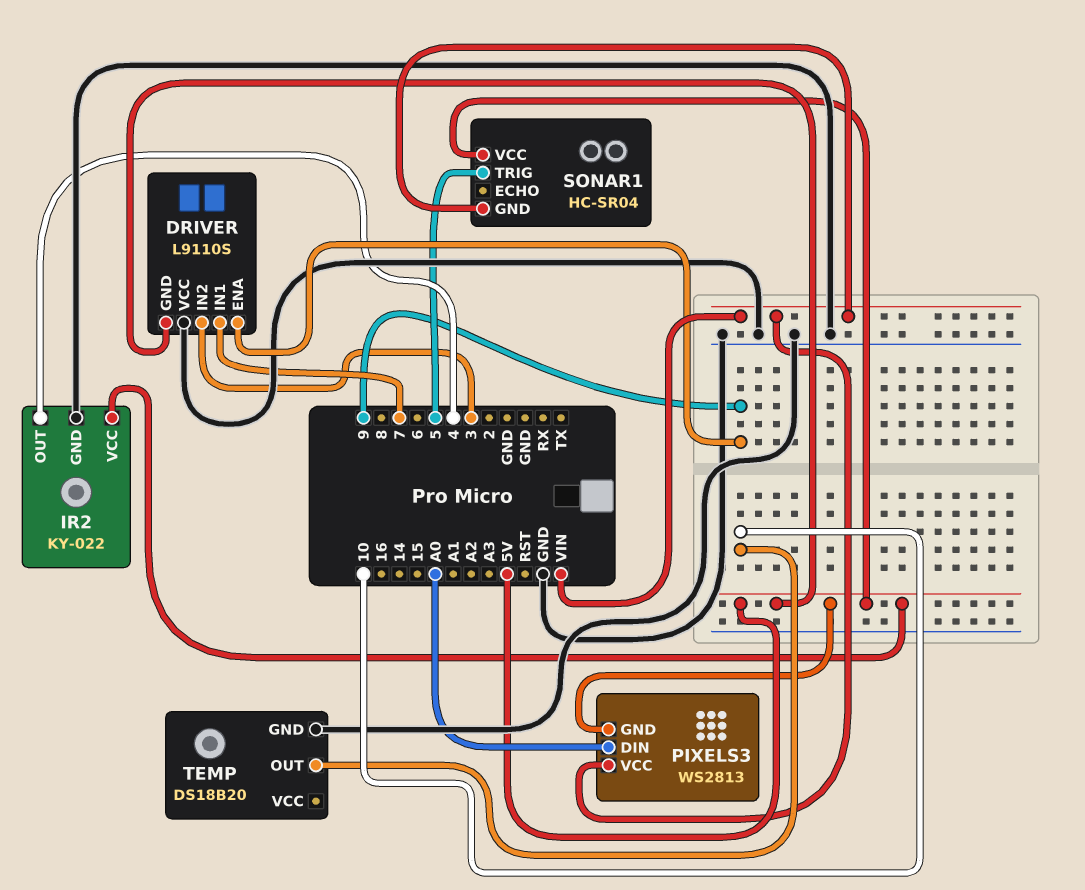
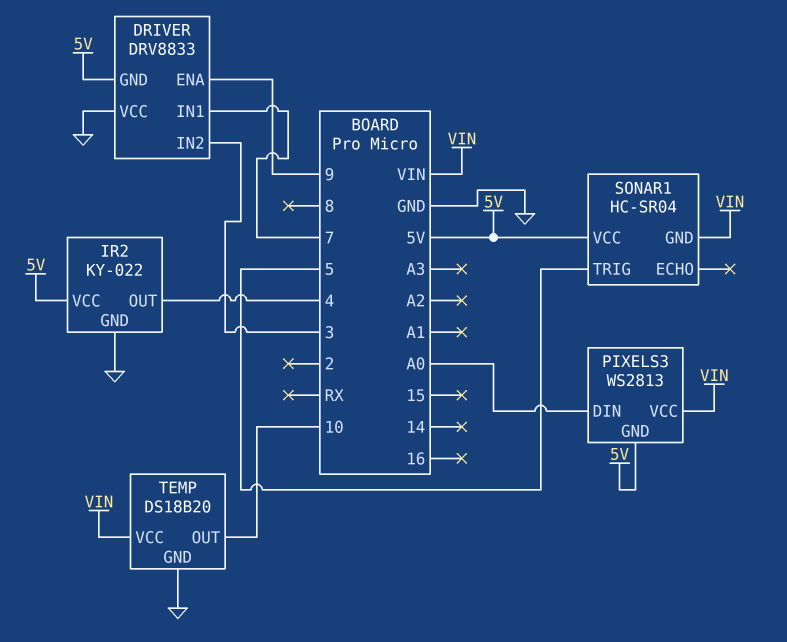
DRIVER: L9110S -> DRV8833
TEMP pin VCC: none -> VIN

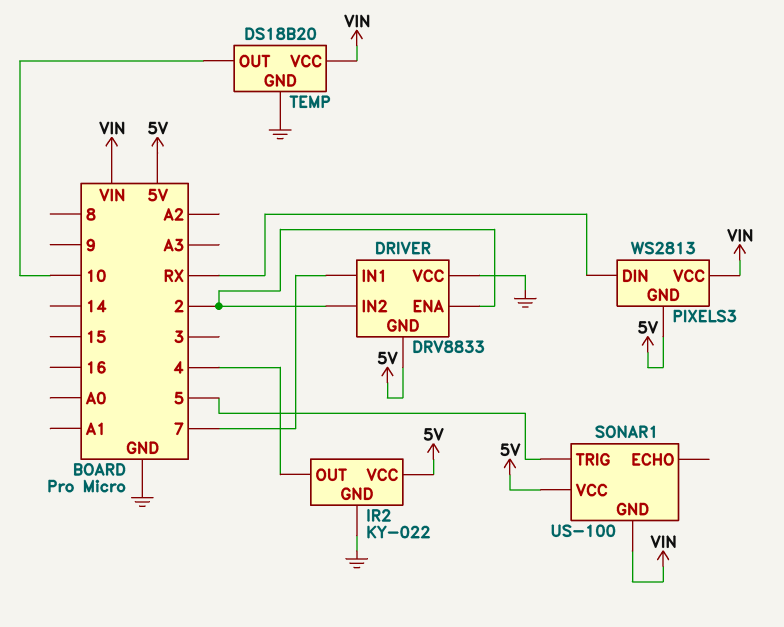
DRIVER pin ENA: 9 -> 2
DRIVER pin IN2: 3 -> 2
PIXELS3 pin DIN: A0 -> RX
SONAR1: HC-SR04 -> US-100

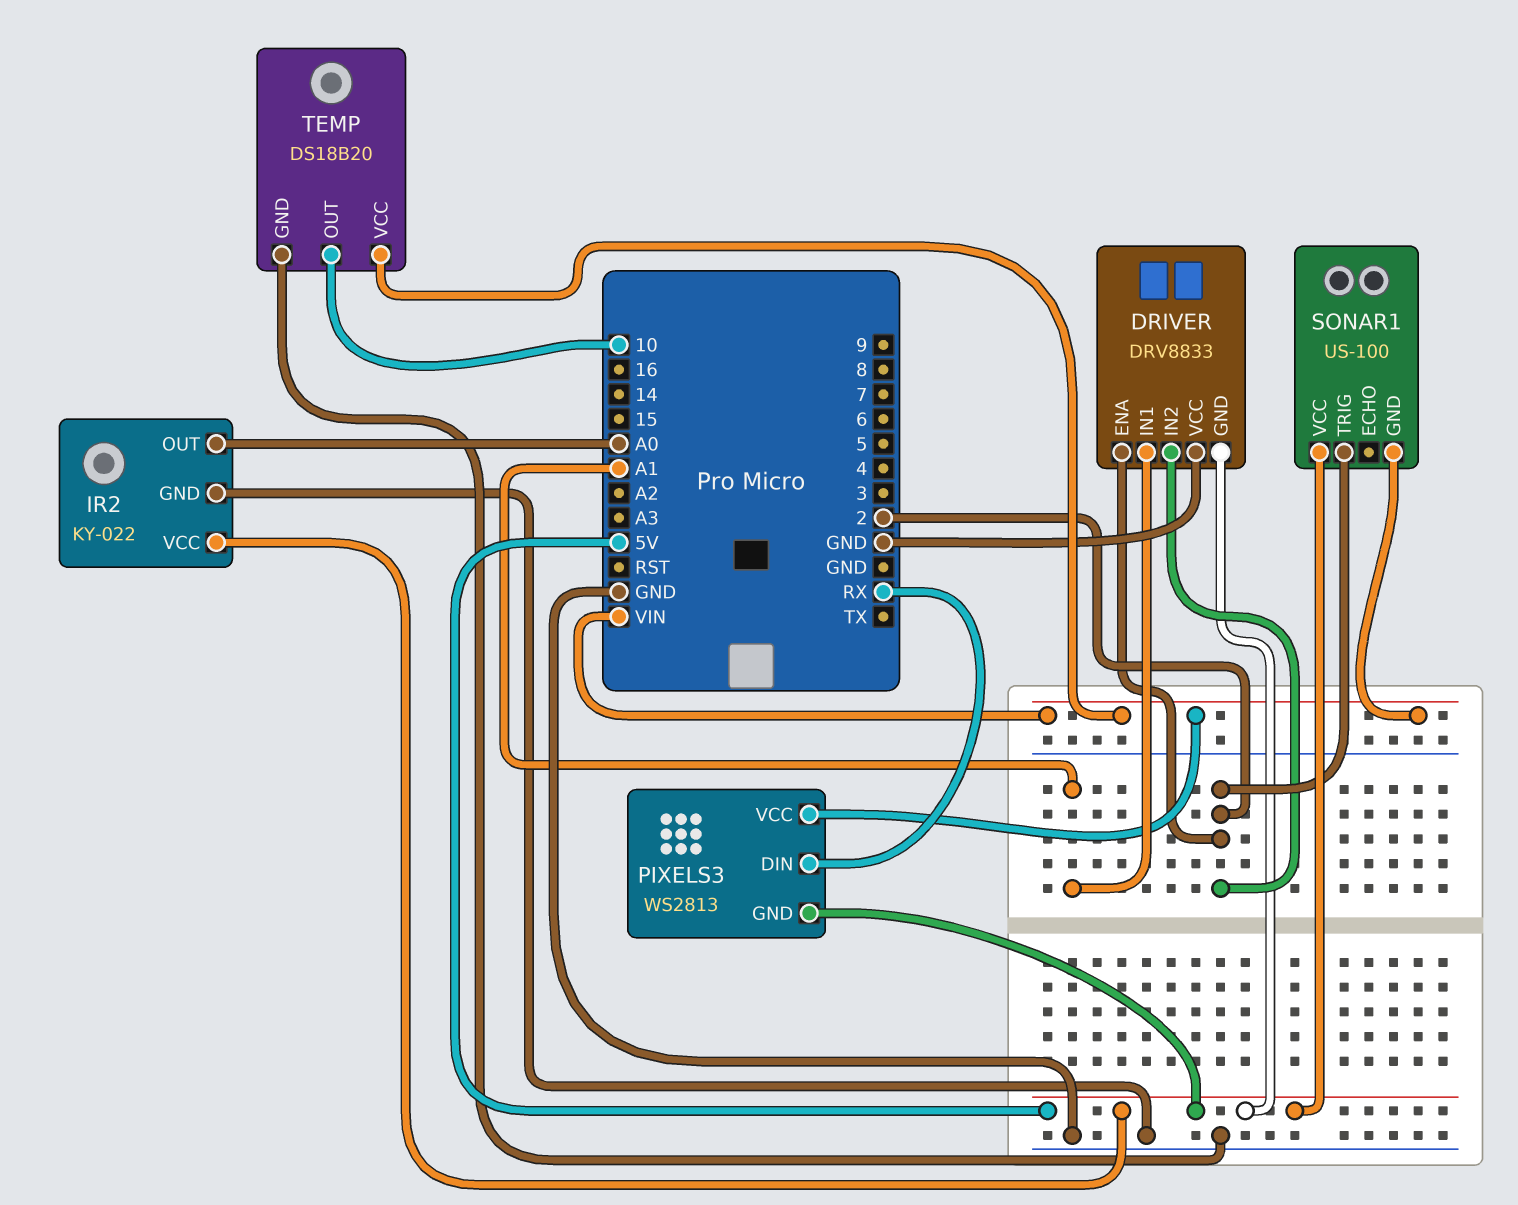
DRIVER pin IN1: 7 -> A1
IR2 pin OUT: 4 -> A0
SONAR1 pin TRIG: 5 -> 2

